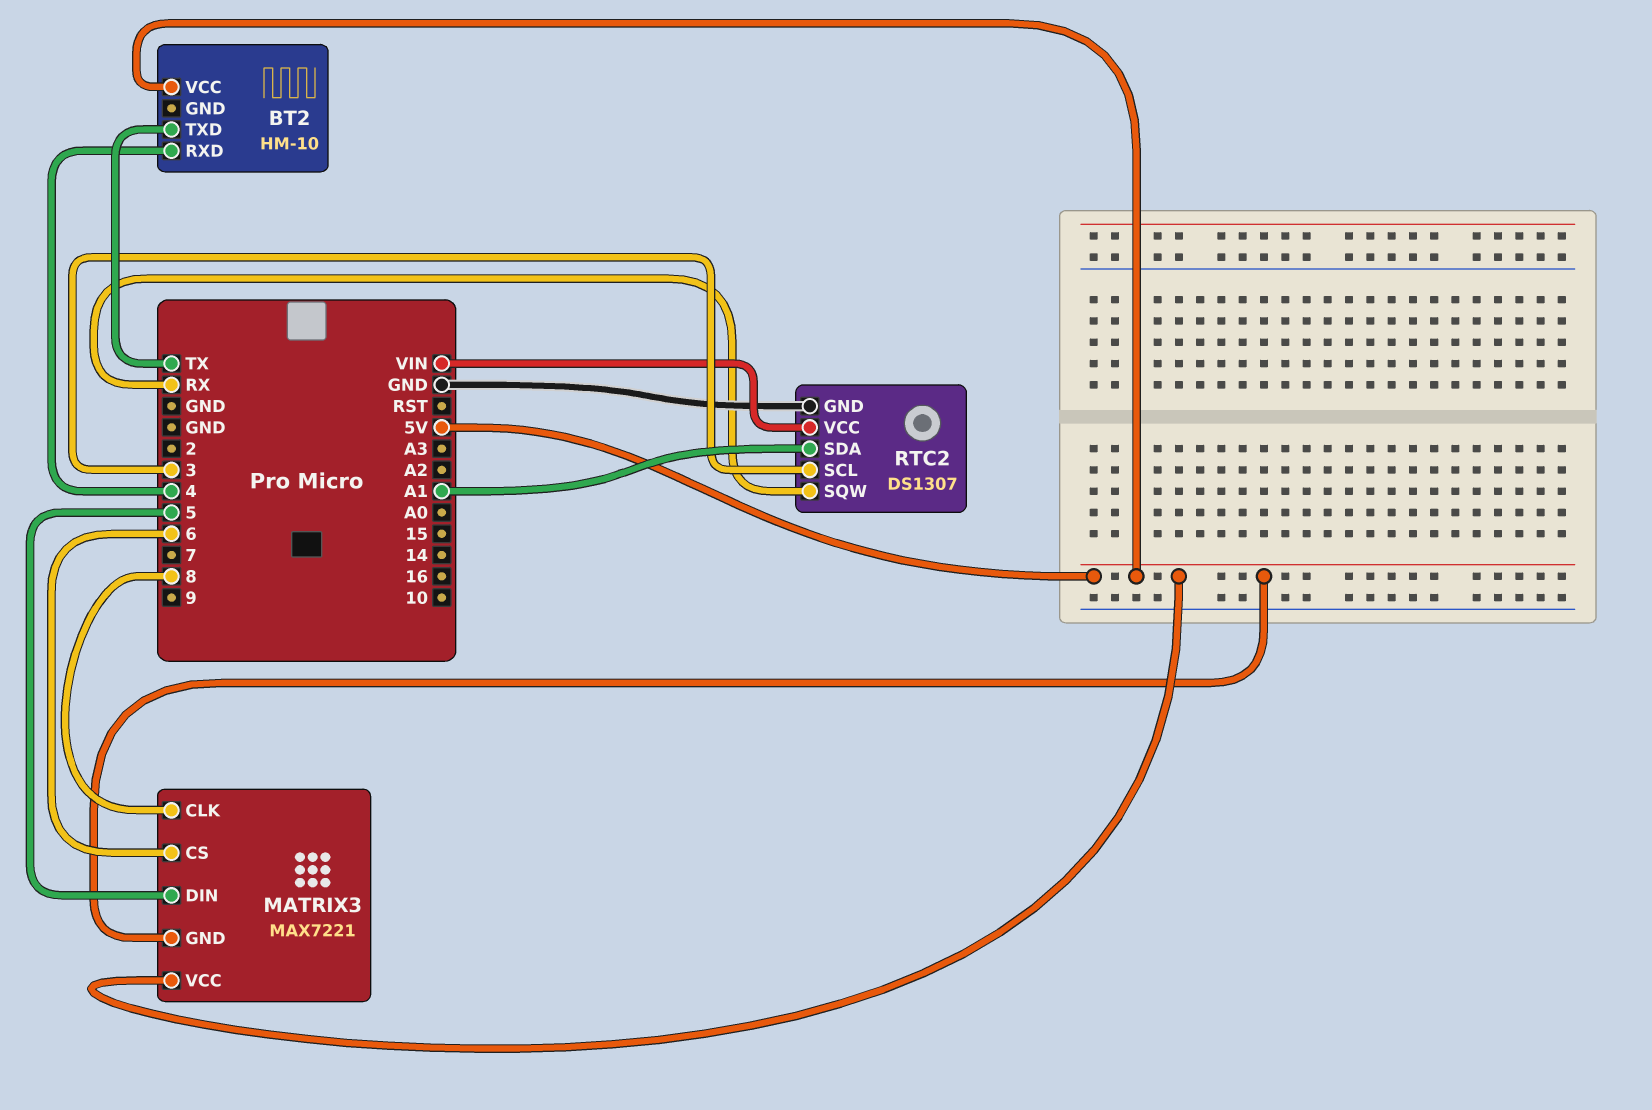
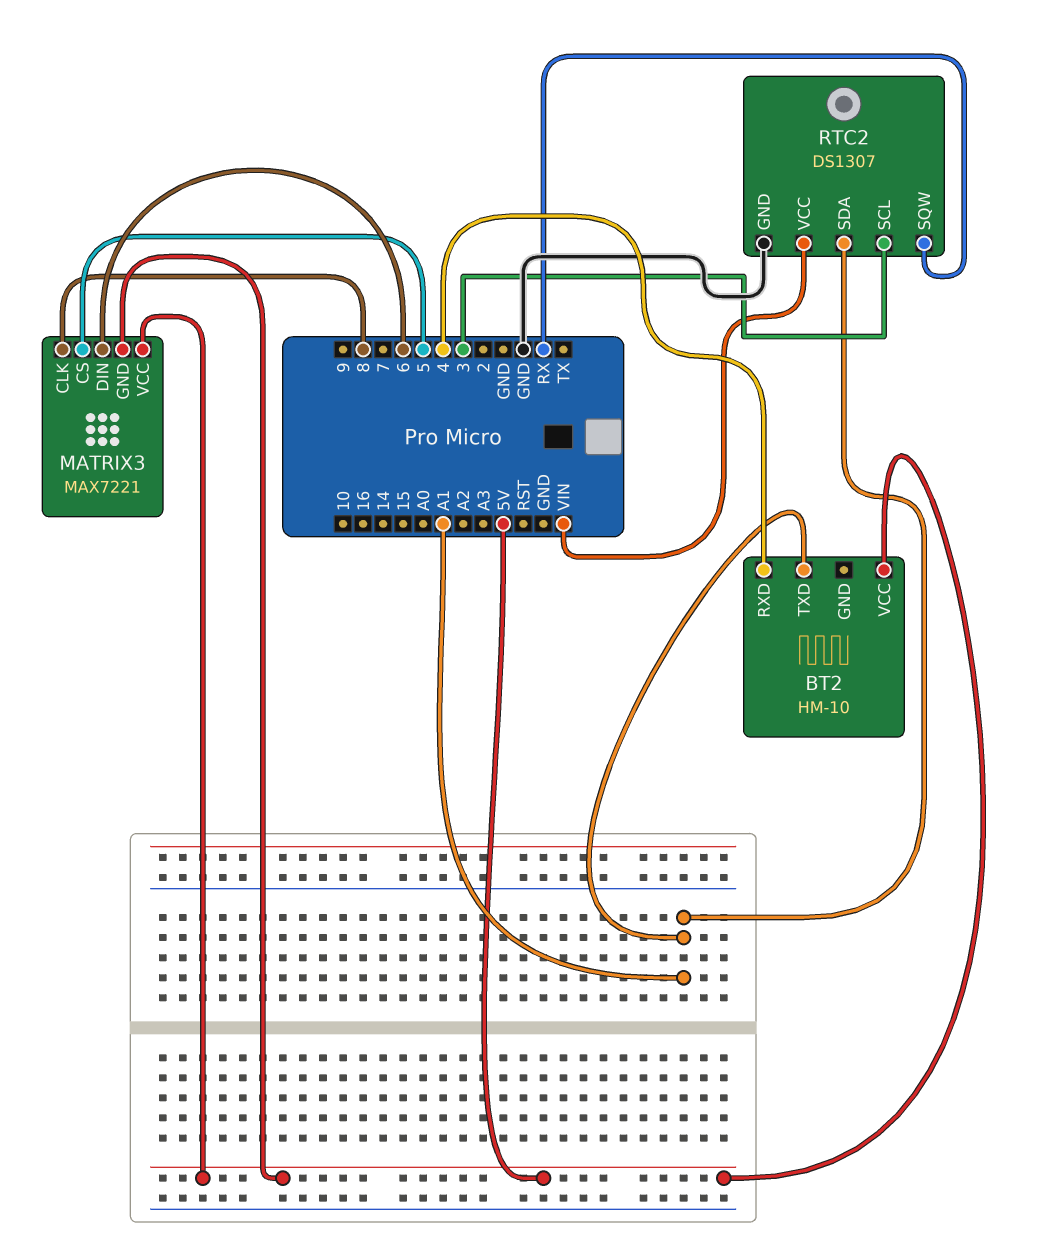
BT2 pin TXD: TX -> A1
MATRIX3 pin CS: 6 -> 5
MATRIX3 pin DIN: 5 -> 6

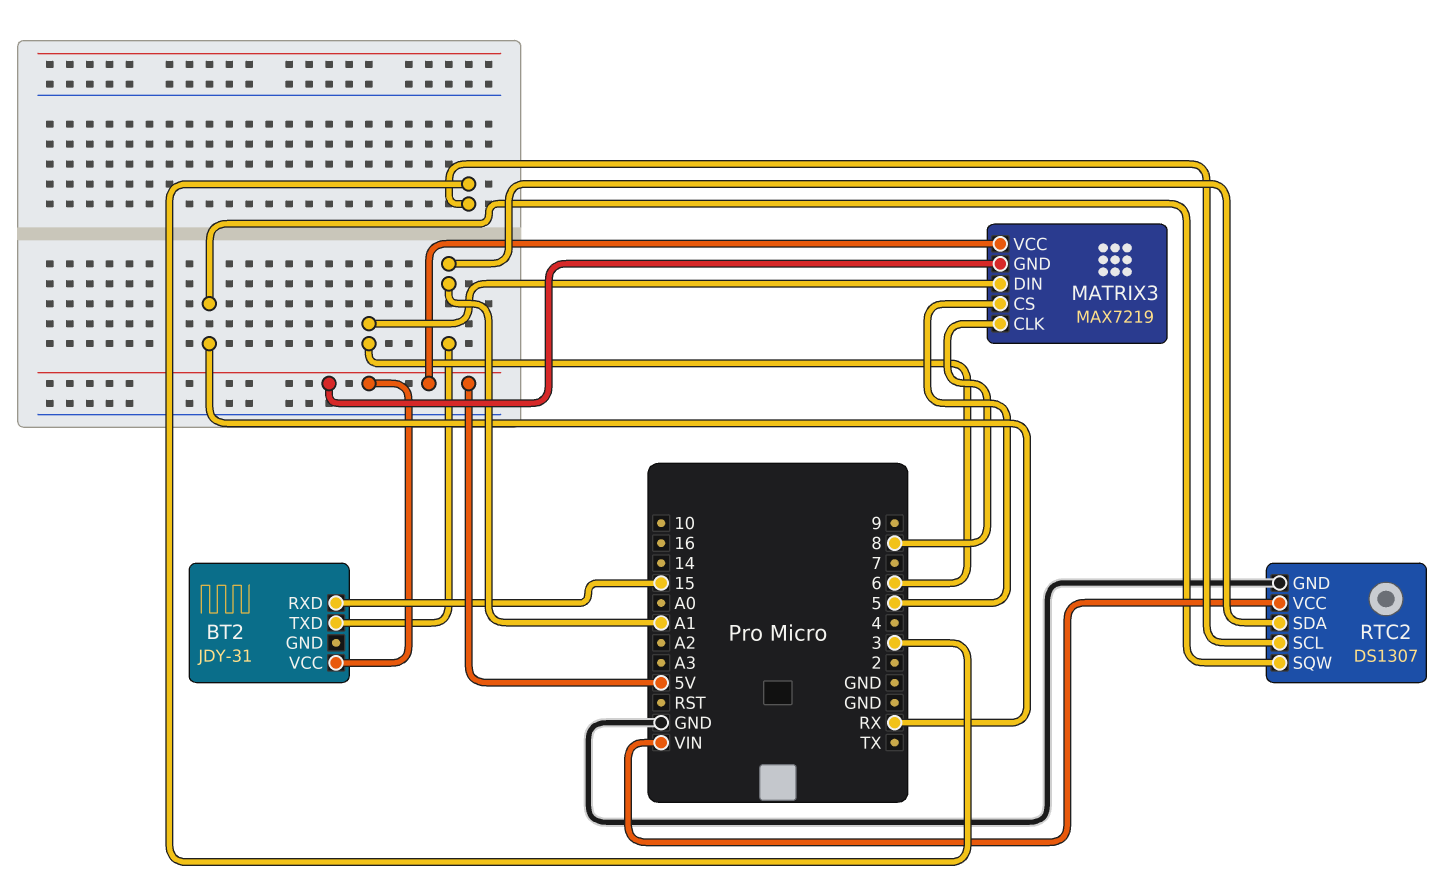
BT2: HM-10 -> JDY-31
BT2 pin RXD: 4 -> 15
MATRIX3: MAX7221 -> MAX7219

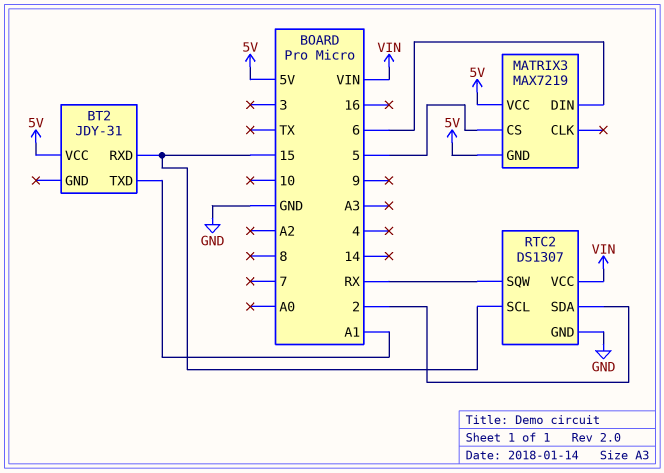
MATRIX3 pin CLK: 8 -> none
RTC2 pin SCL: 3 -> 15
RTC2 pin SDA: A1 -> 2

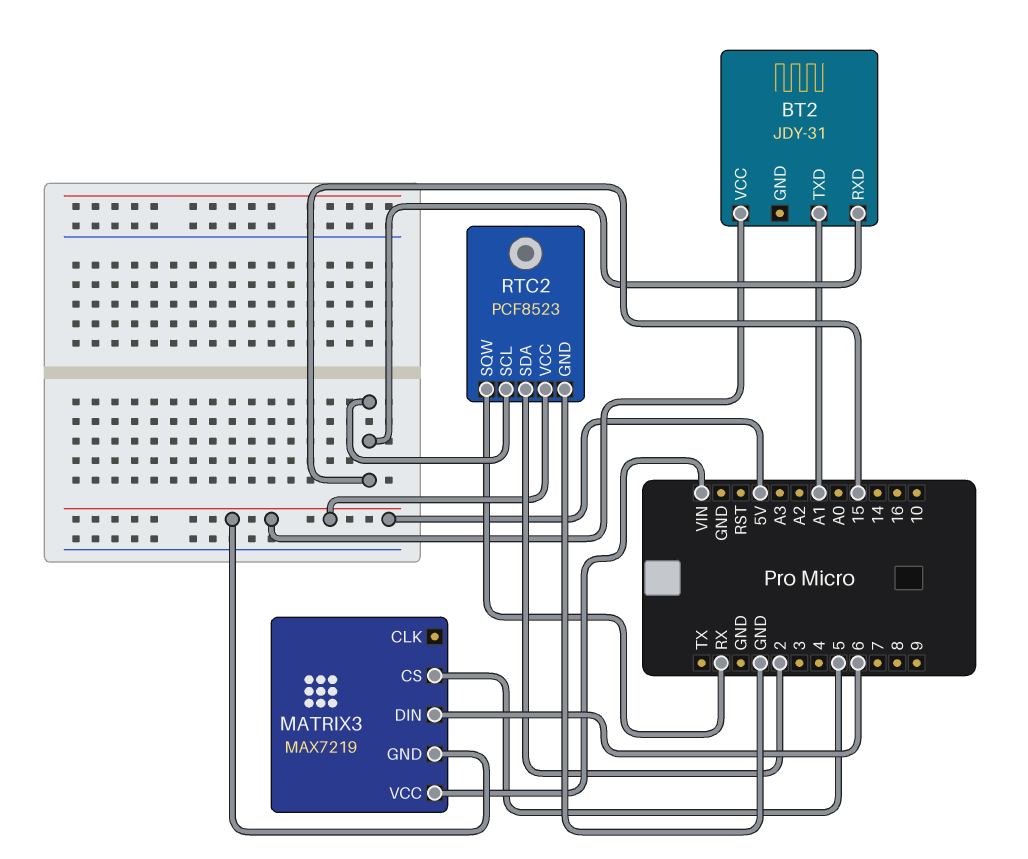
MATRIX3 pin VCC: 5V -> VIN
RTC2: DS1307 -> PCF8523
RTC2 pin VCC: VIN -> 5V

